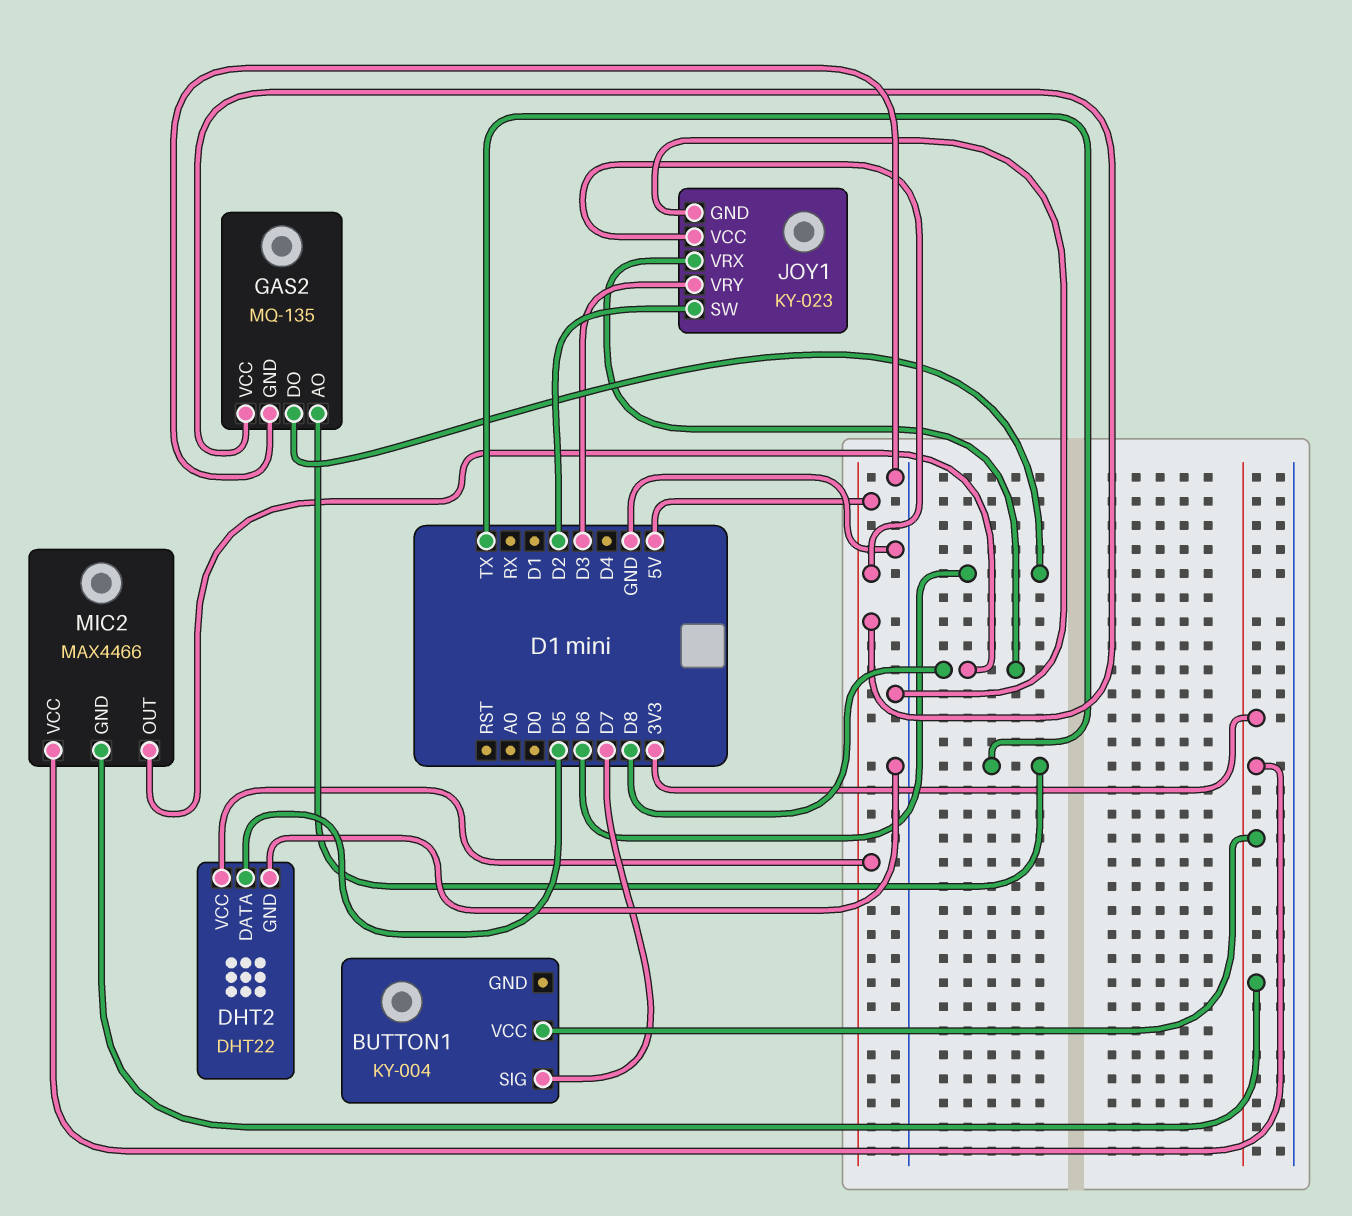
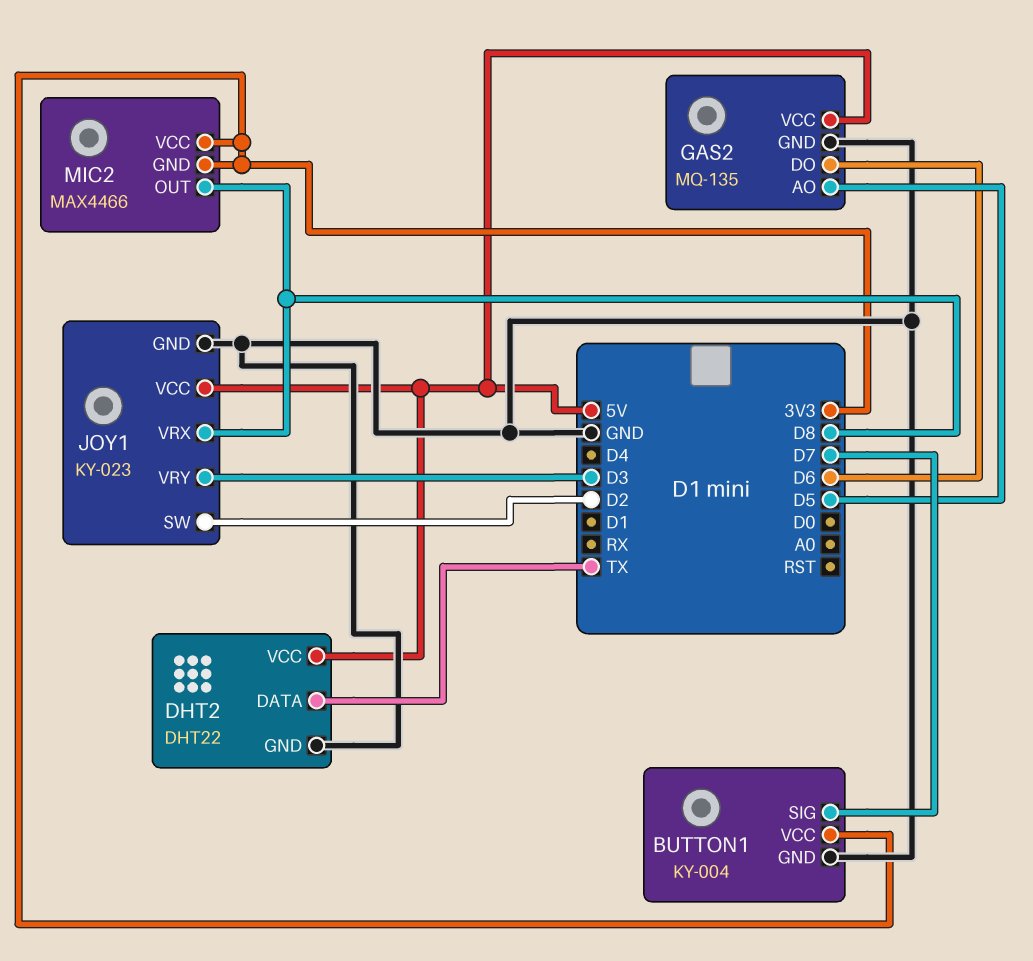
BUTTON1 pin GND: none -> GND
DHT2 pin DATA: D5 -> TX
GAS2 pin AO: TX -> D5

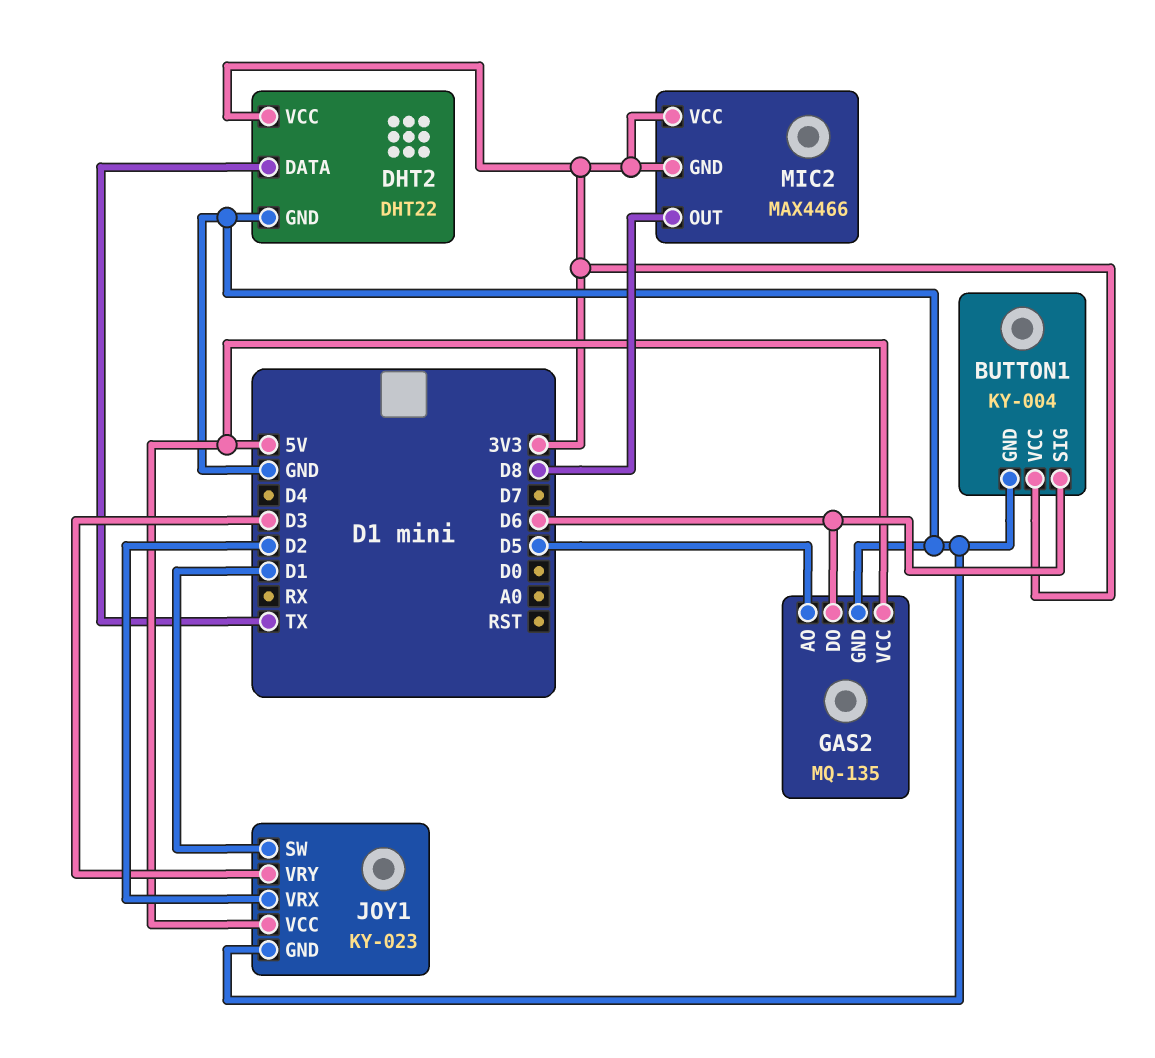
BUTTON1 pin SIG: D7 -> D6
DHT2 pin VCC: 5V -> 3V3
JOY1 pin SW: D2 -> D1
JOY1 pin VRX: D8 -> D2

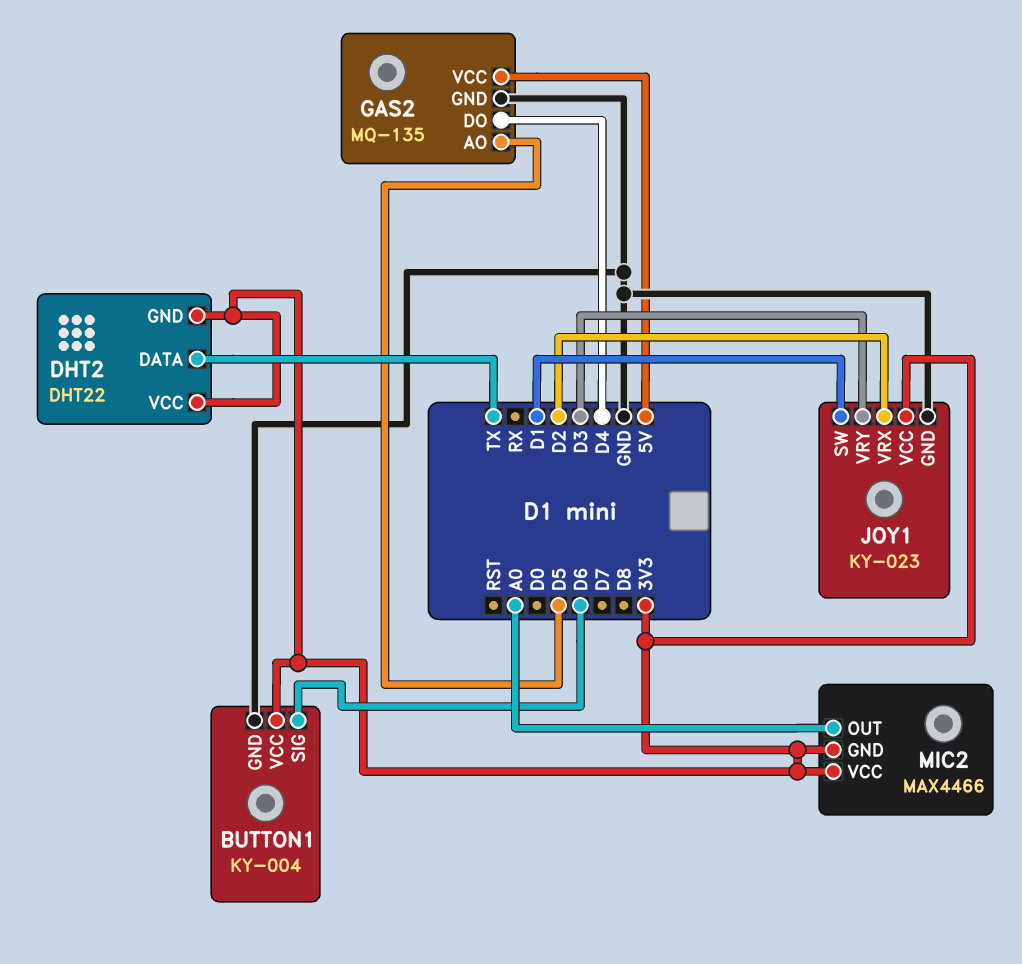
DHT2 pin GND: GND -> 3V3
GAS2 pin DO: D6 -> D4
JOY1 pin VCC: 5V -> 3V3
MIC2 pin OUT: D8 -> A0

